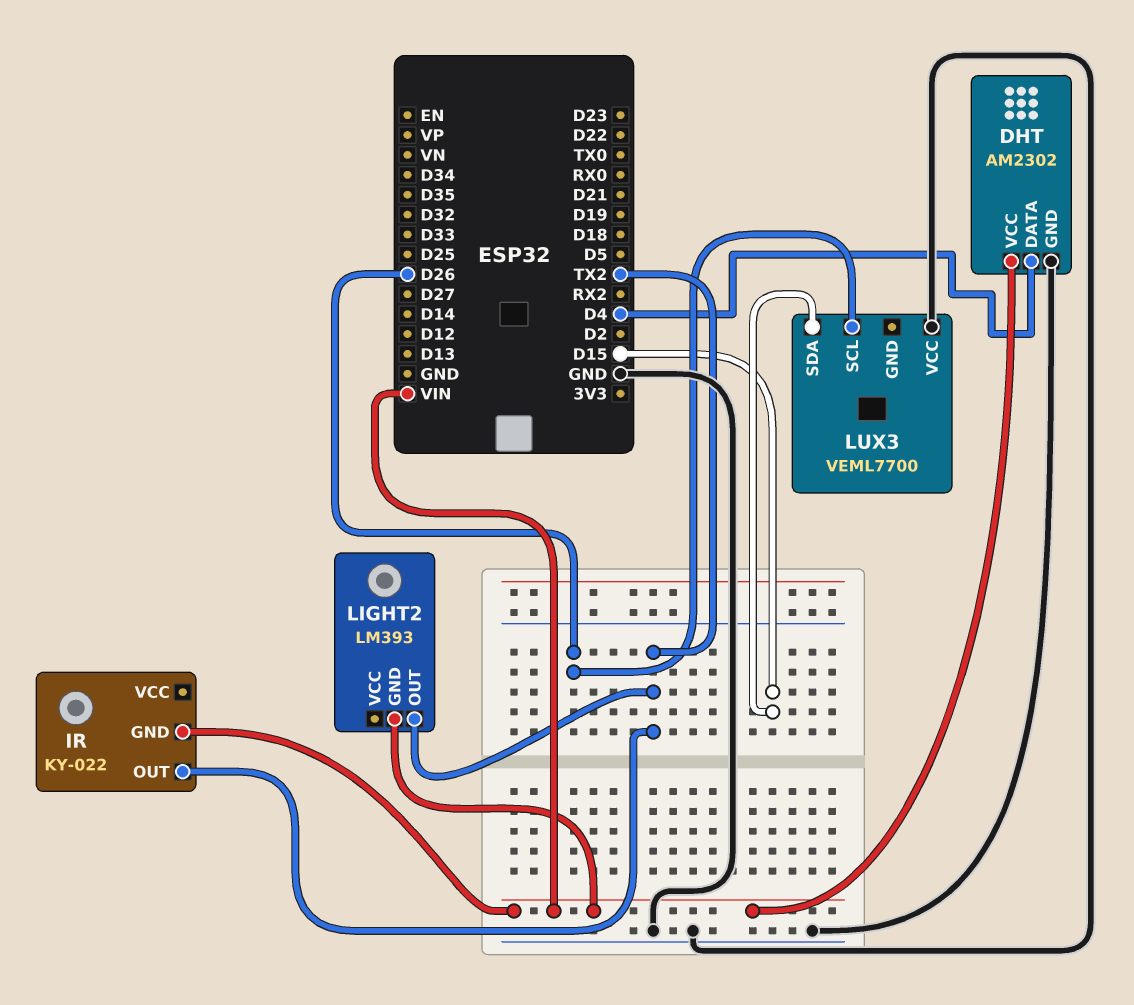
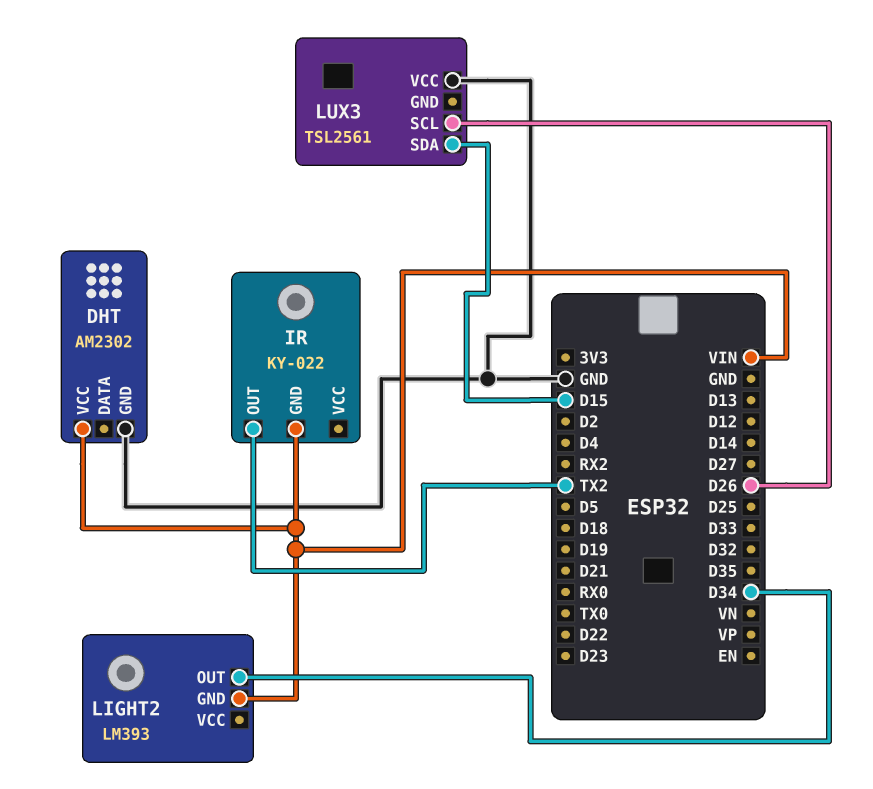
DHT pin DATA: D4 -> none
LIGHT2 pin OUT: TX2 -> D34
LUX3: VEML7700 -> TSL2561

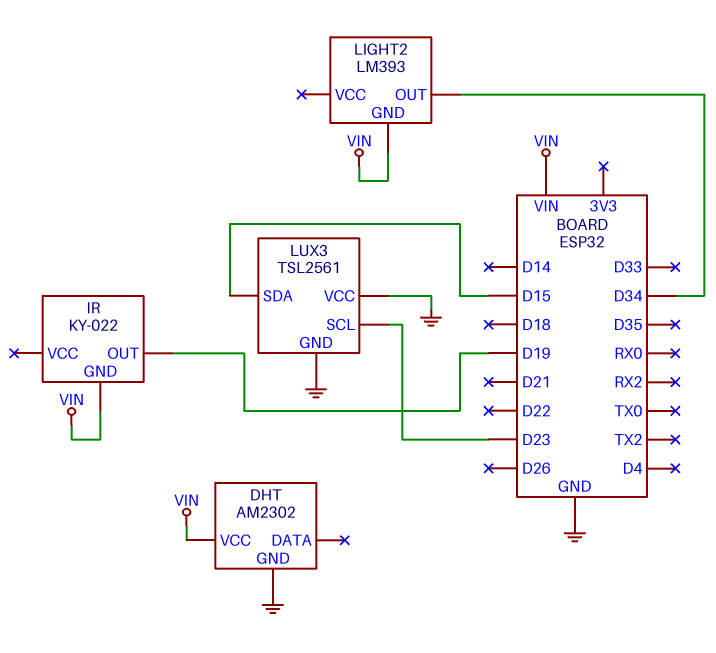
IR pin OUT: TX2 -> D19
LUX3 pin GND: none -> GND
LUX3 pin SCL: D26 -> D23

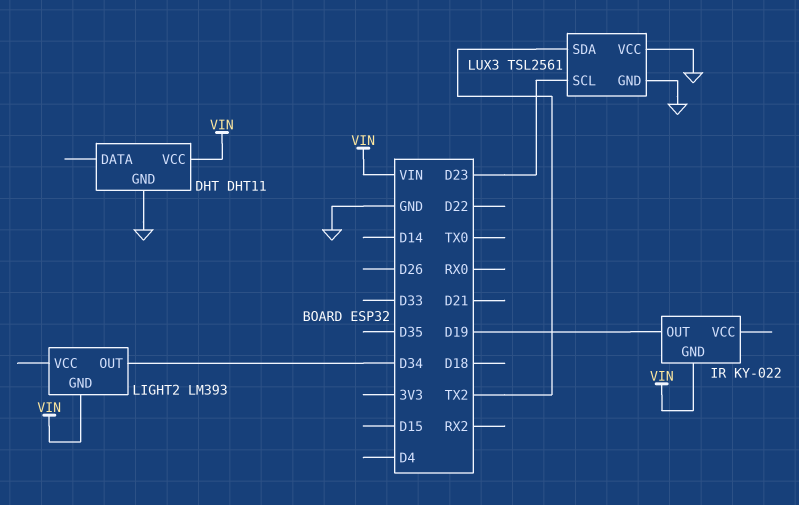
DHT: AM2302 -> DHT11
LUX3 pin SDA: D15 -> TX2

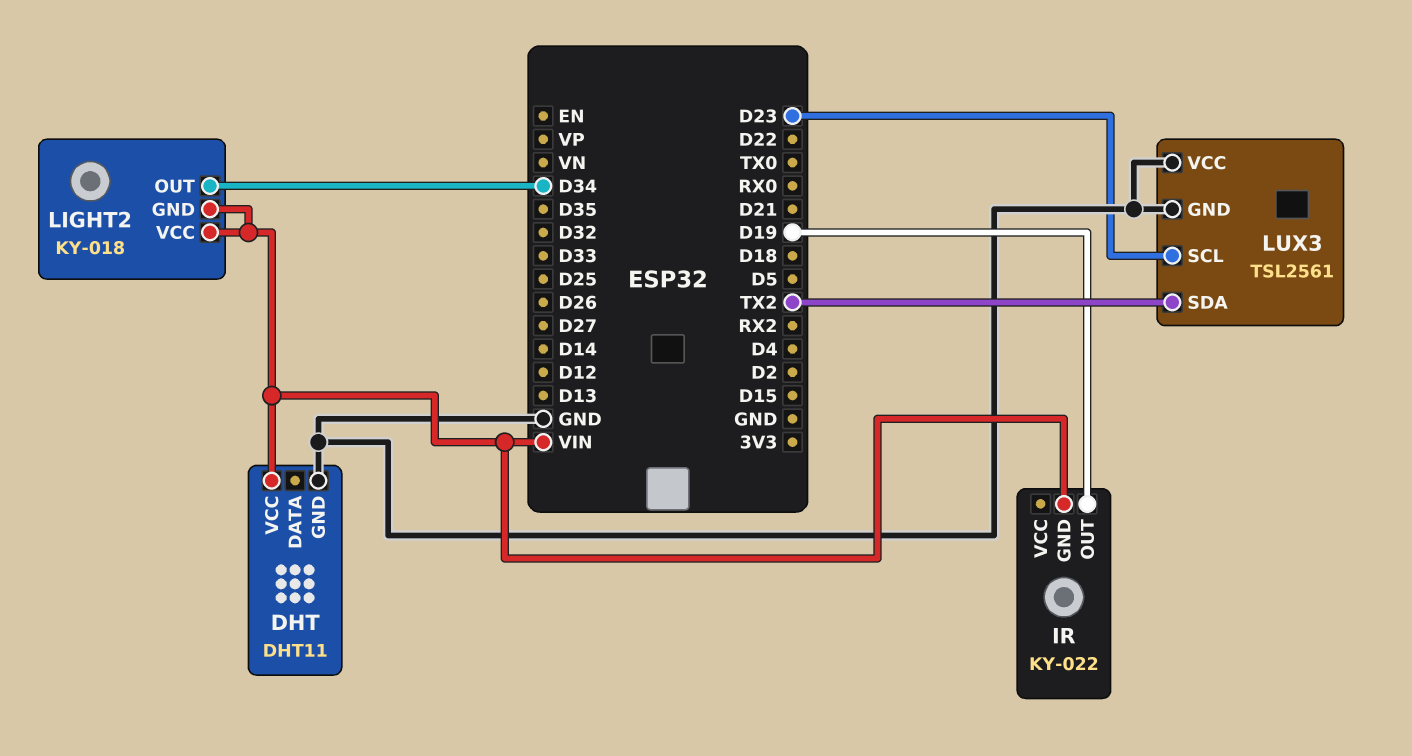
LIGHT2: LM393 -> KY-018
LIGHT2 pin VCC: none -> VIN

